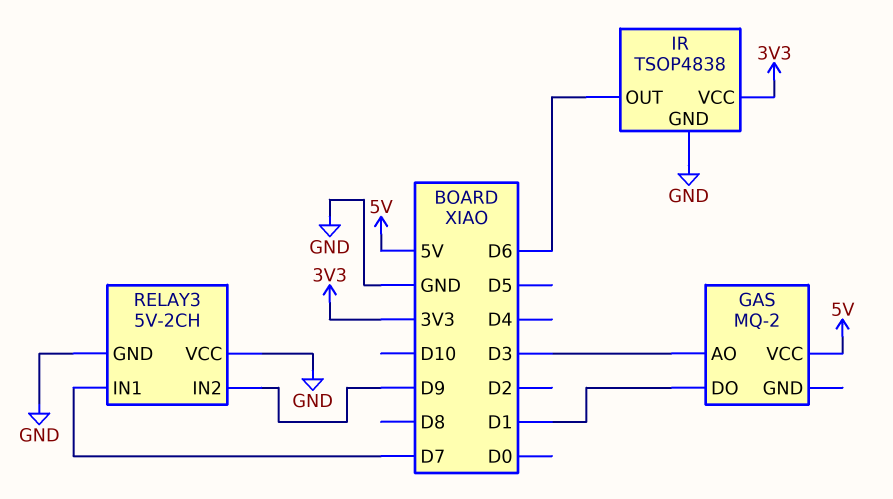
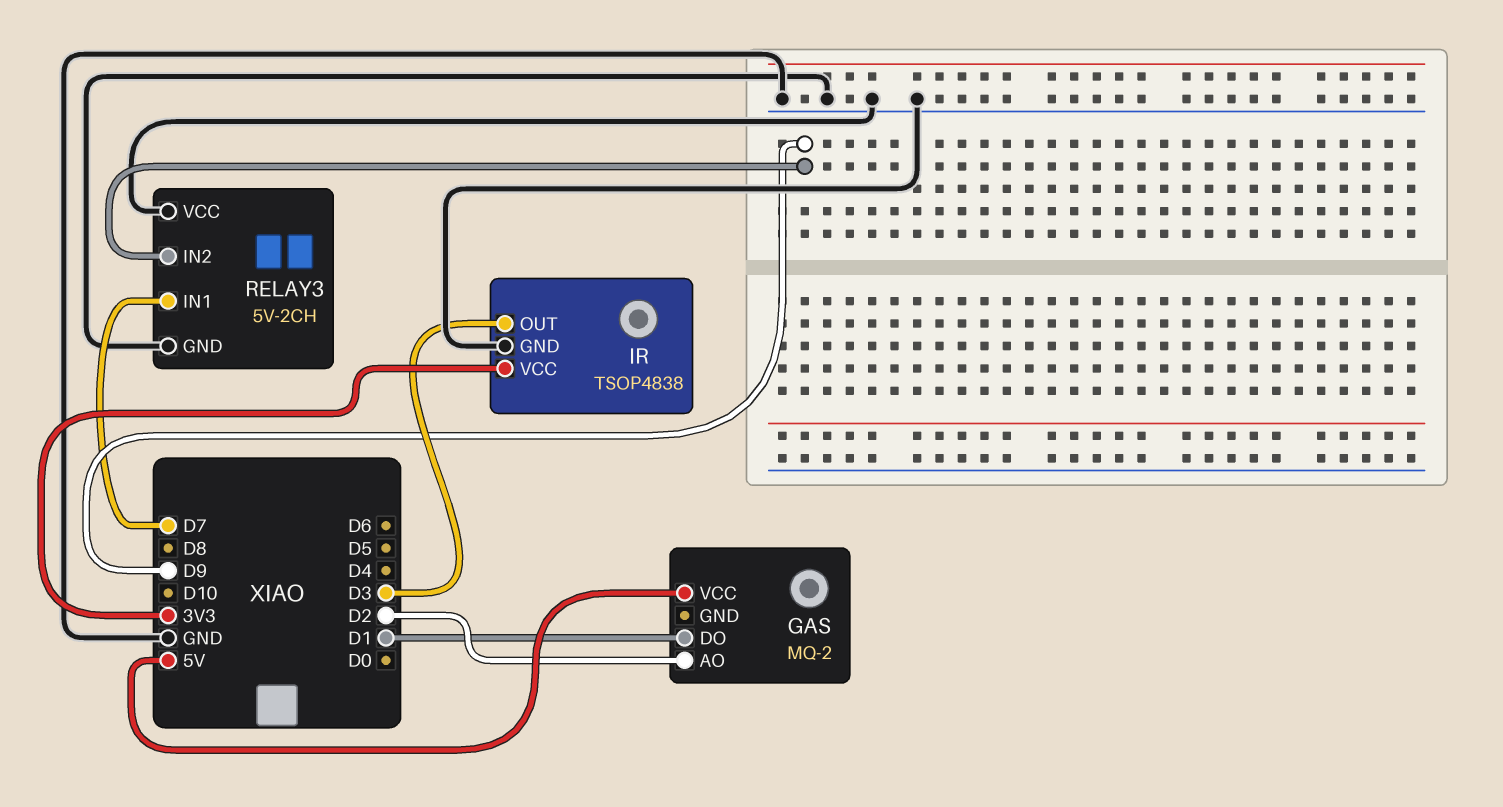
GAS pin AO: D3 -> D2
IR pin OUT: D6 -> D3

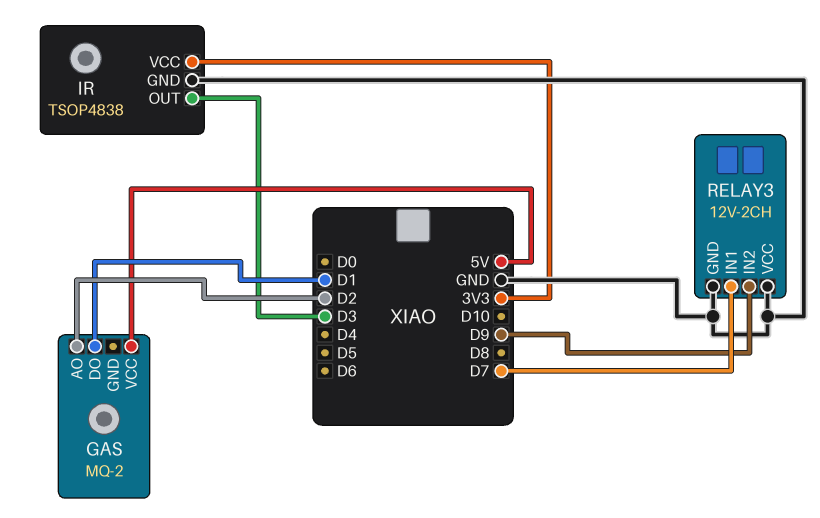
RELAY3: 5V-2CH -> 12V-2CH

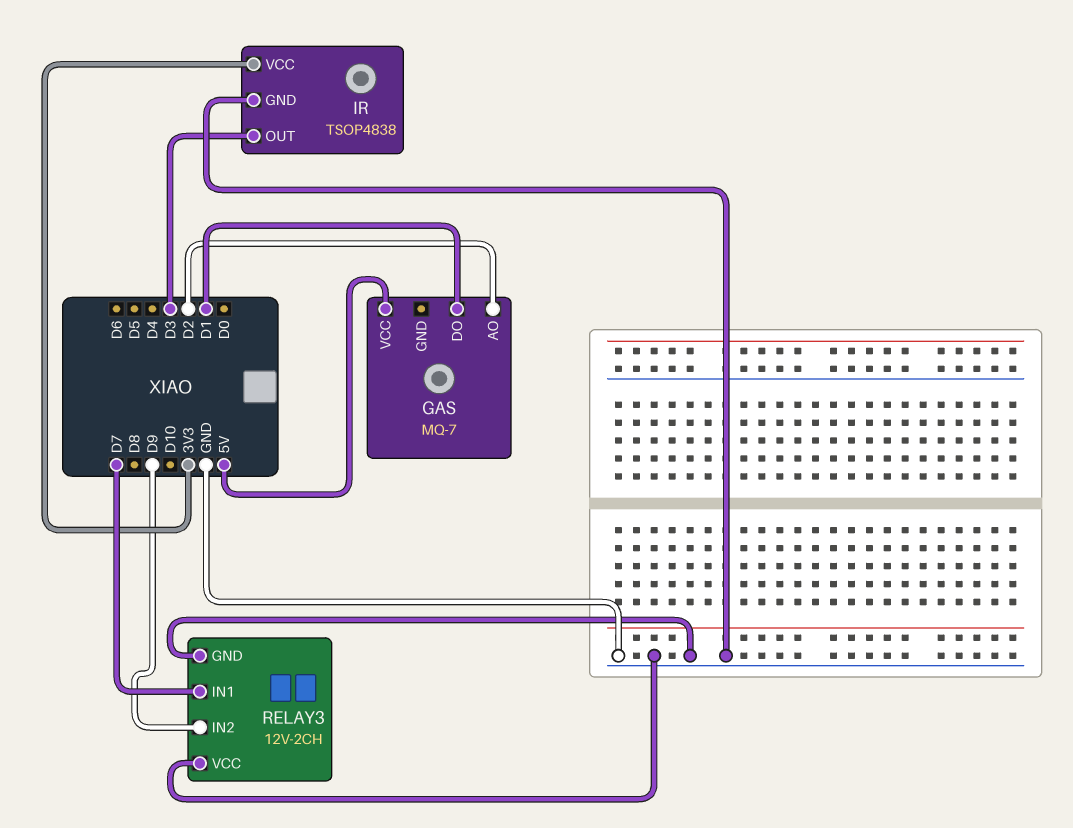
GAS: MQ-2 -> MQ-7

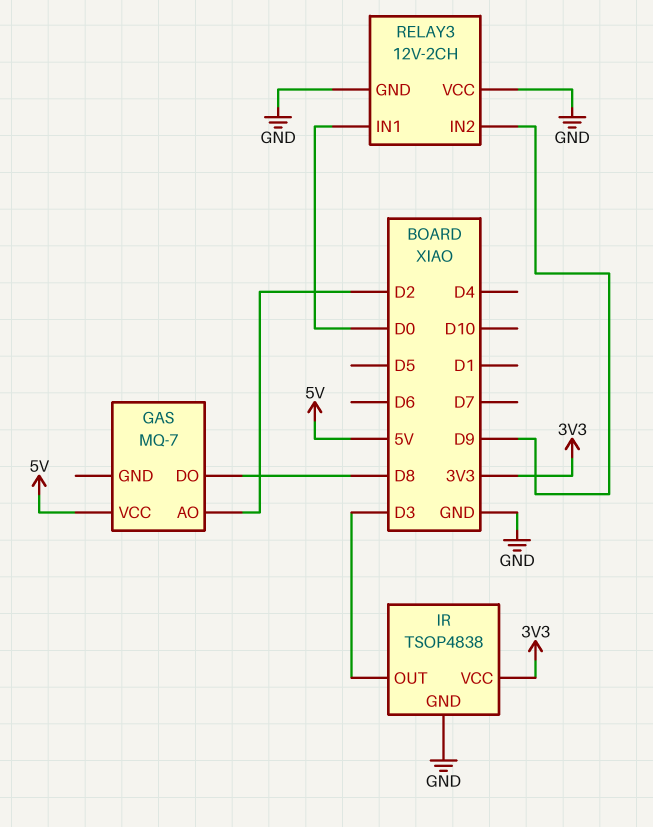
GAS pin DO: D1 -> D8
RELAY3 pin IN1: D7 -> D0

